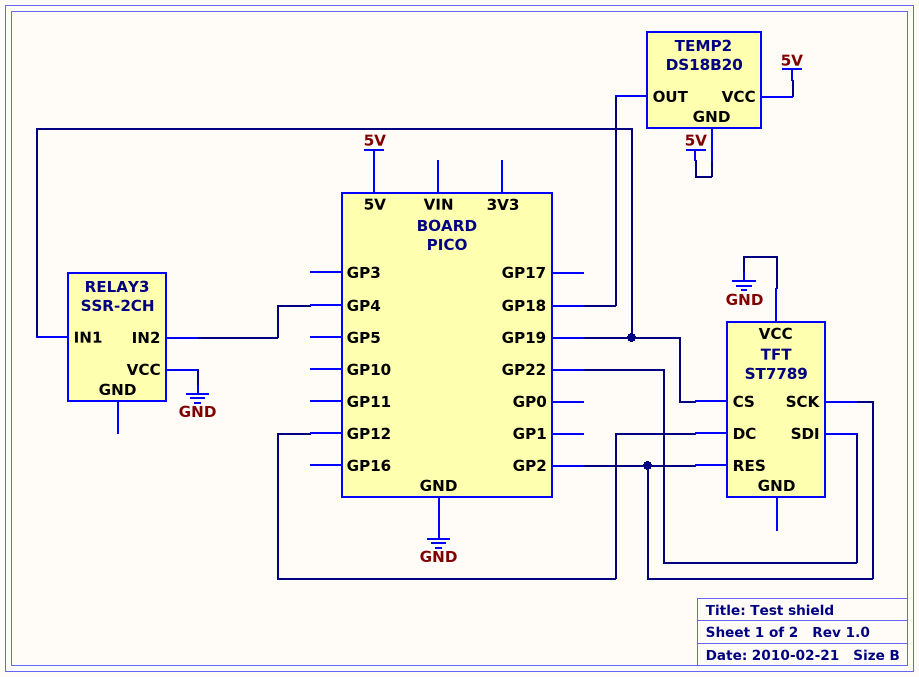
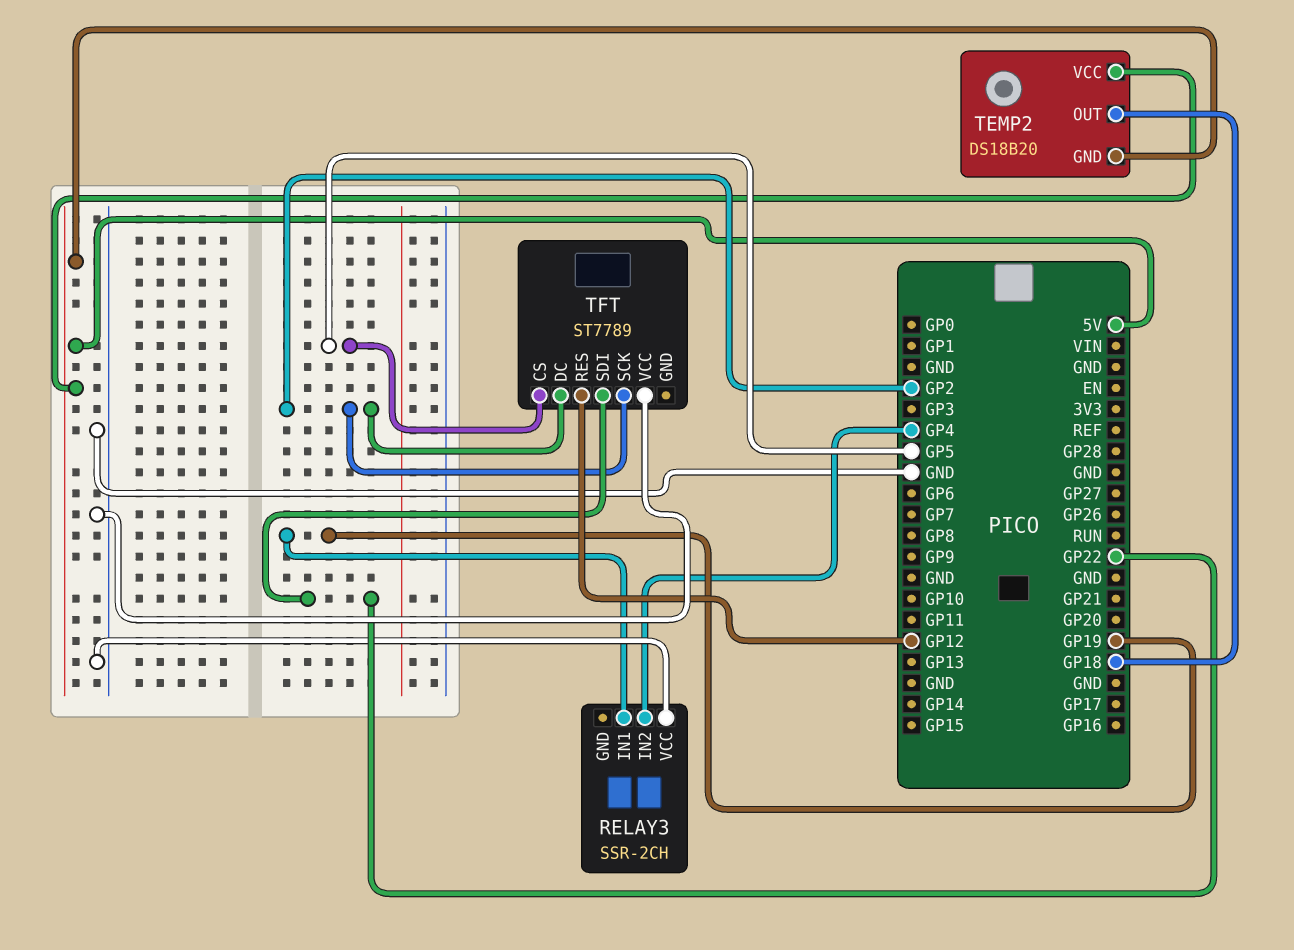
TFT pin CS: GP19 -> GP5
TFT pin DC: GP12 -> GP2
TFT pin RES: GP2 -> GP12

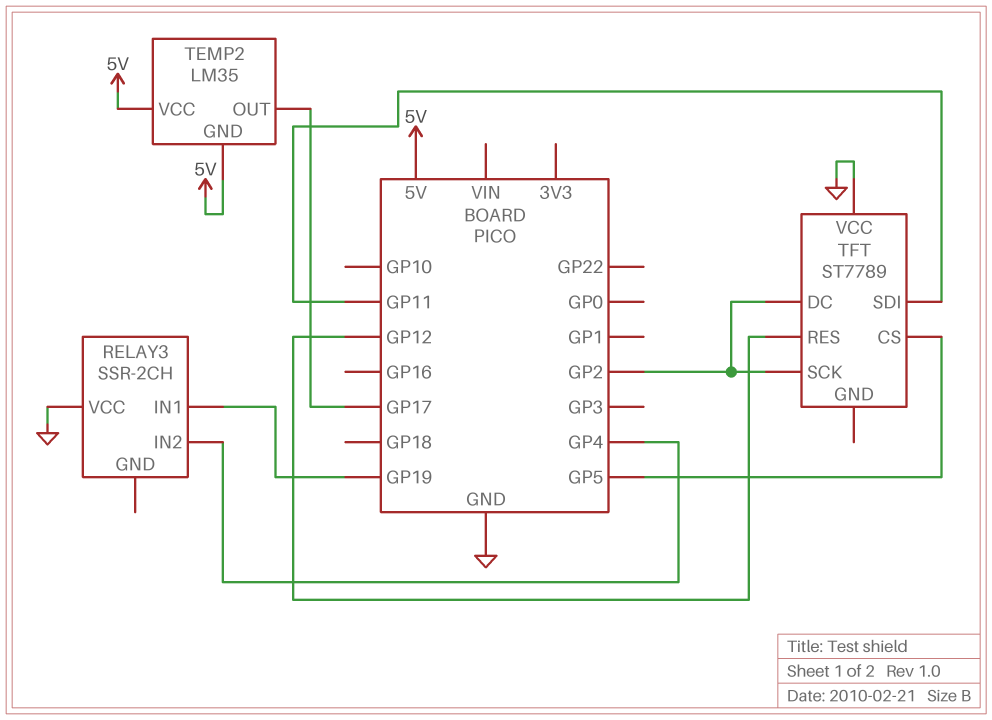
TEMP2: DS18B20 -> LM35
TEMP2 pin OUT: GP18 -> GP17
TFT pin SDI: GP22 -> GP11

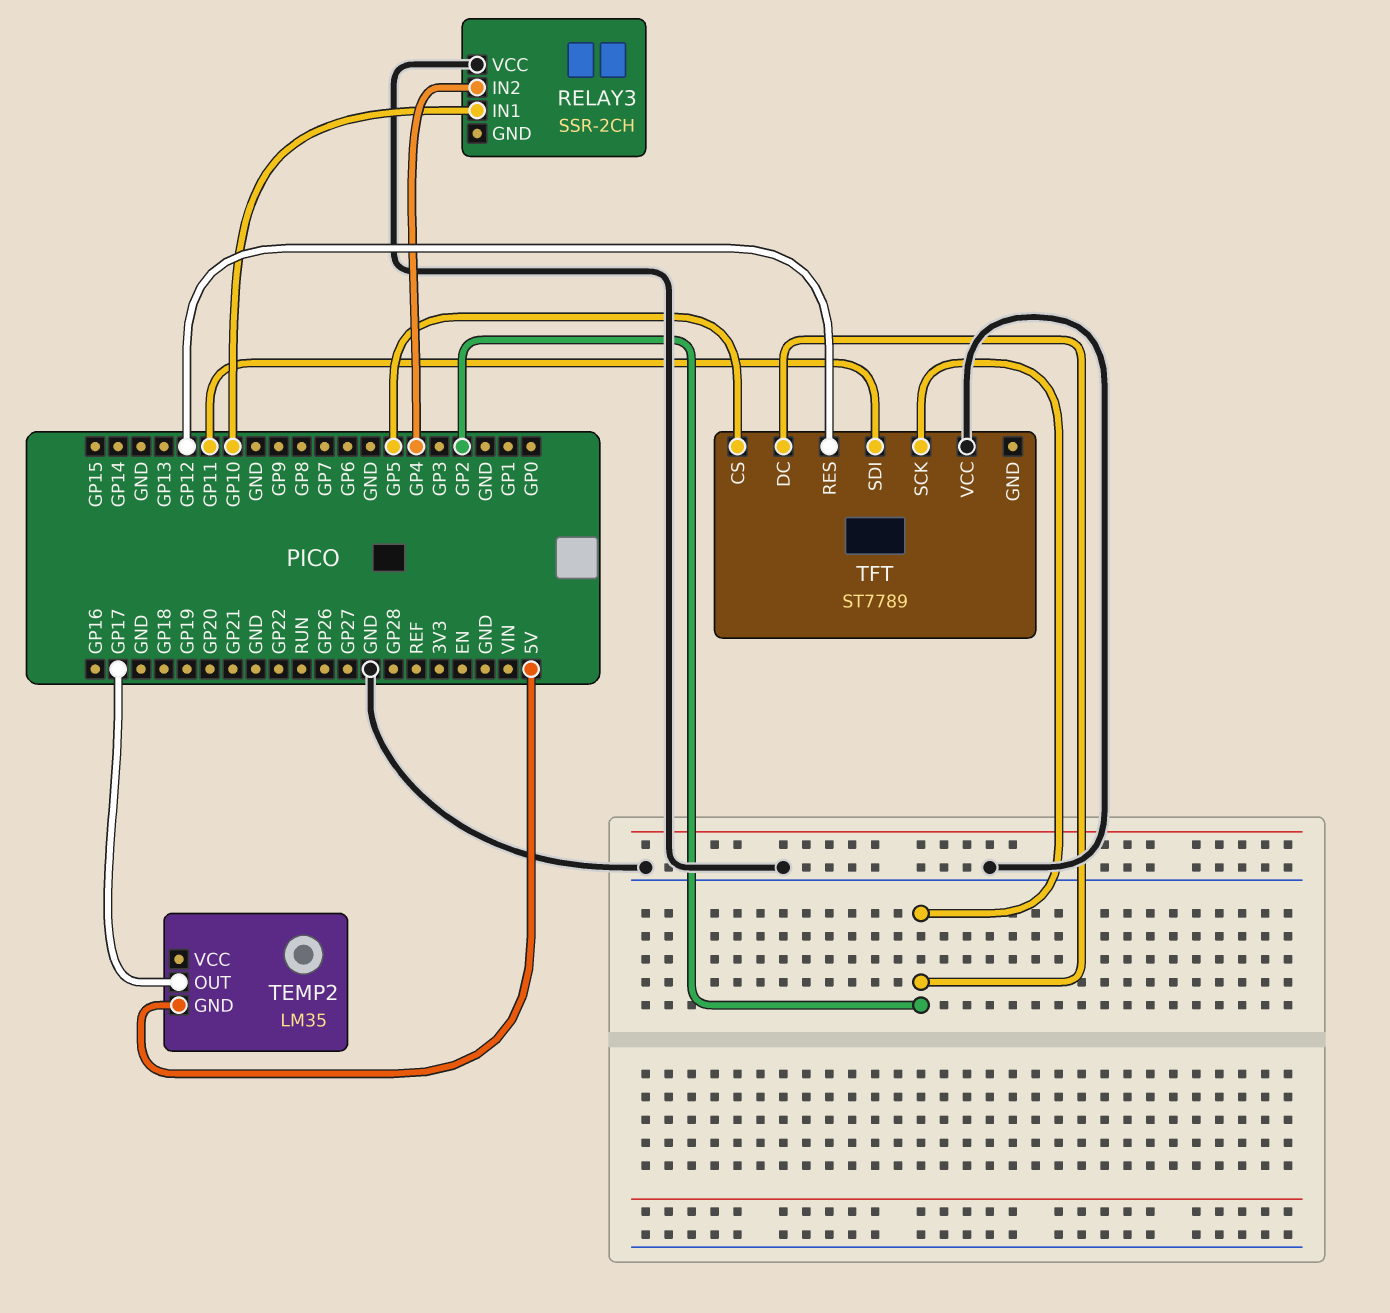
RELAY3 pin IN1: GP19 -> GP10
TEMP2 pin VCC: 5V -> none

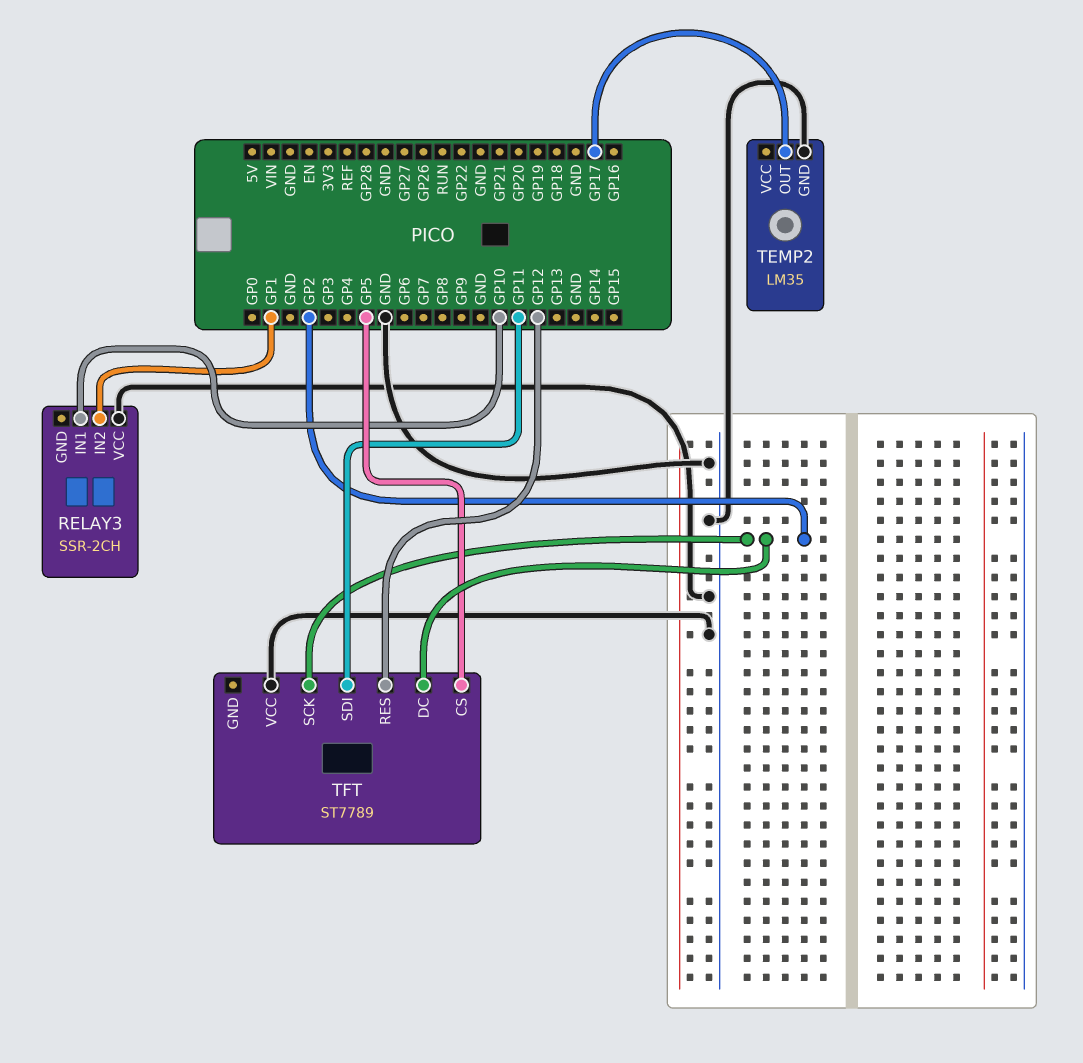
RELAY3 pin IN2: GP4 -> GP1
TEMP2 pin GND: 5V -> GND

